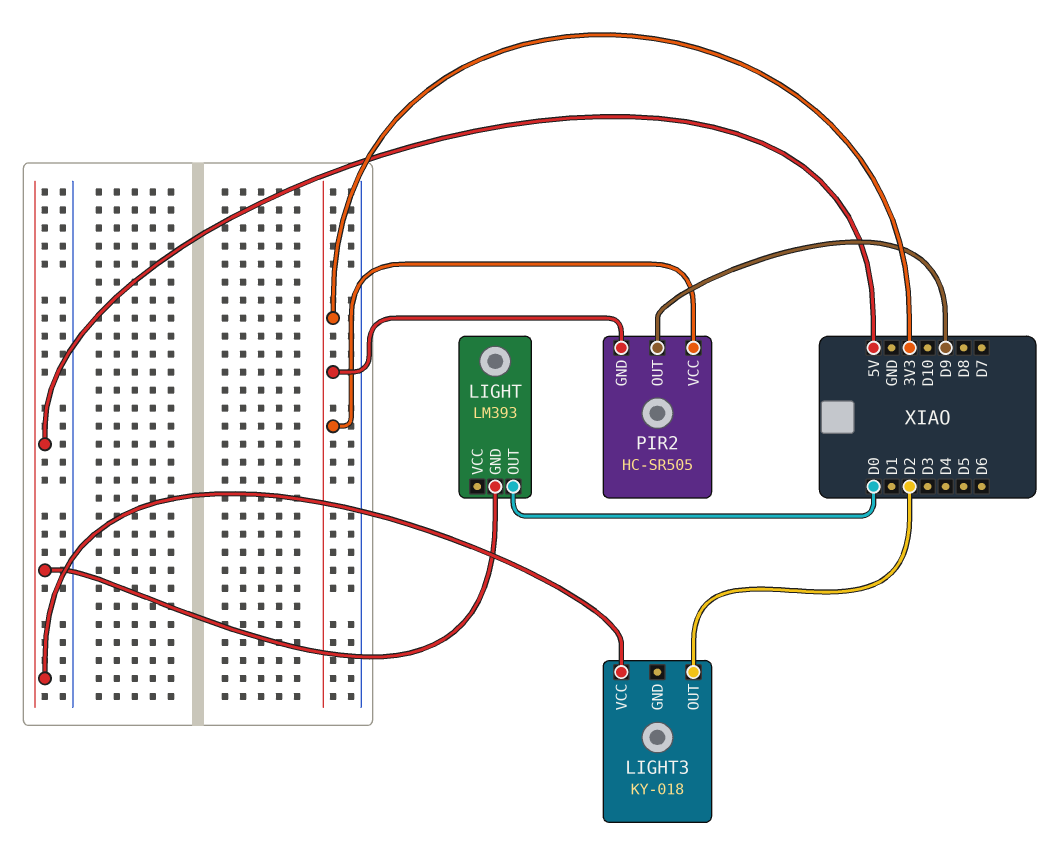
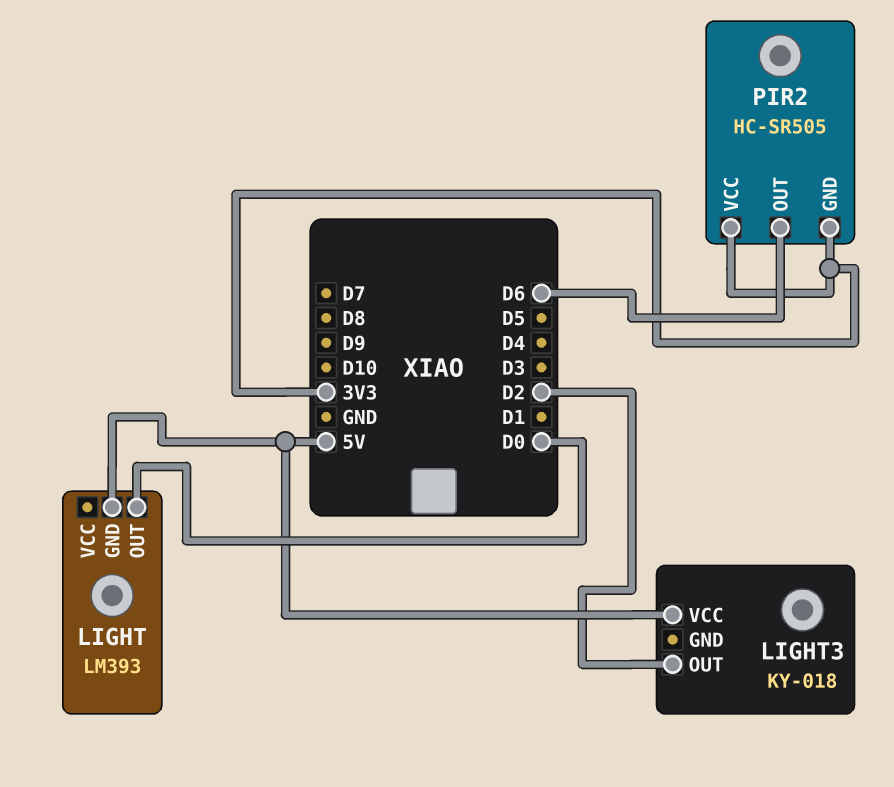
PIR2 pin OUT: D9 -> D6

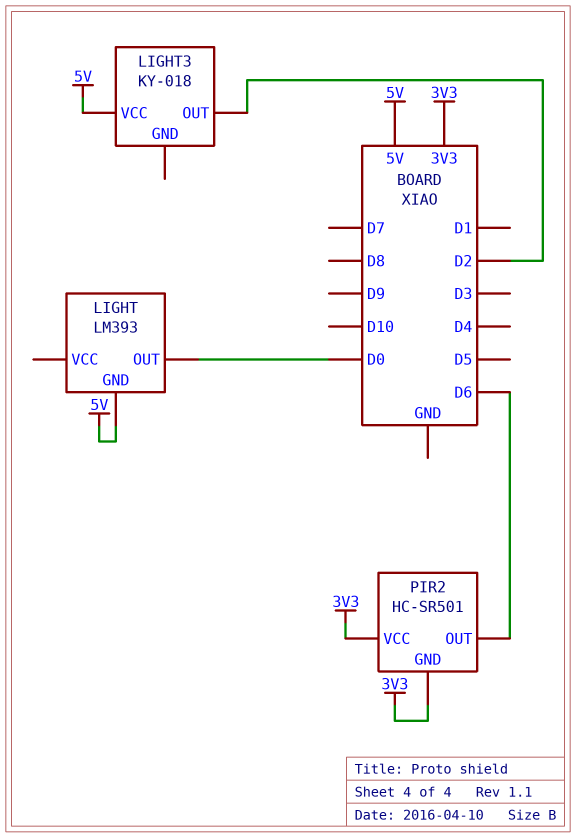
PIR2: HC-SR505 -> HC-SR501

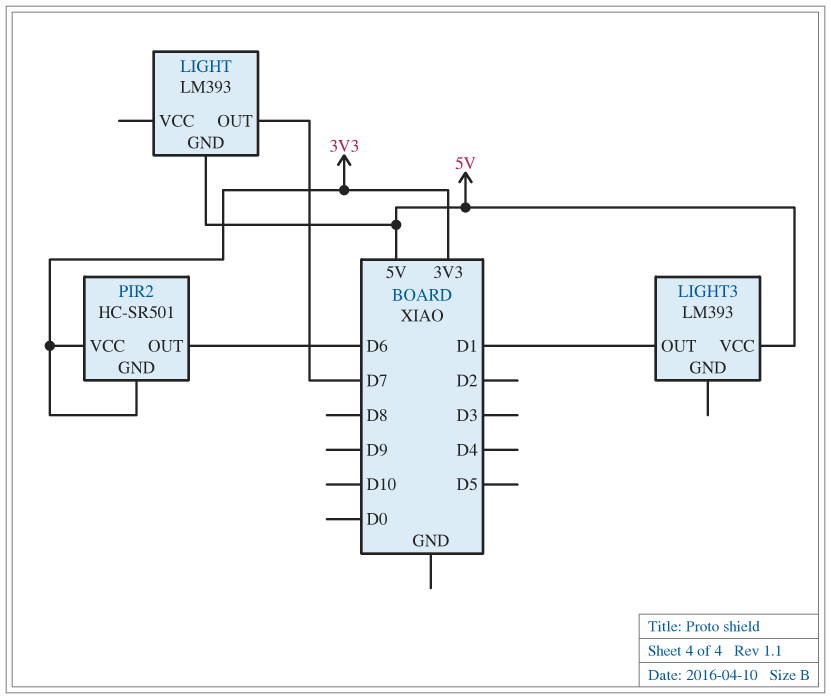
LIGHT pin OUT: D0 -> D7
LIGHT3: KY-018 -> LM393
LIGHT3 pin OUT: D2 -> D1

